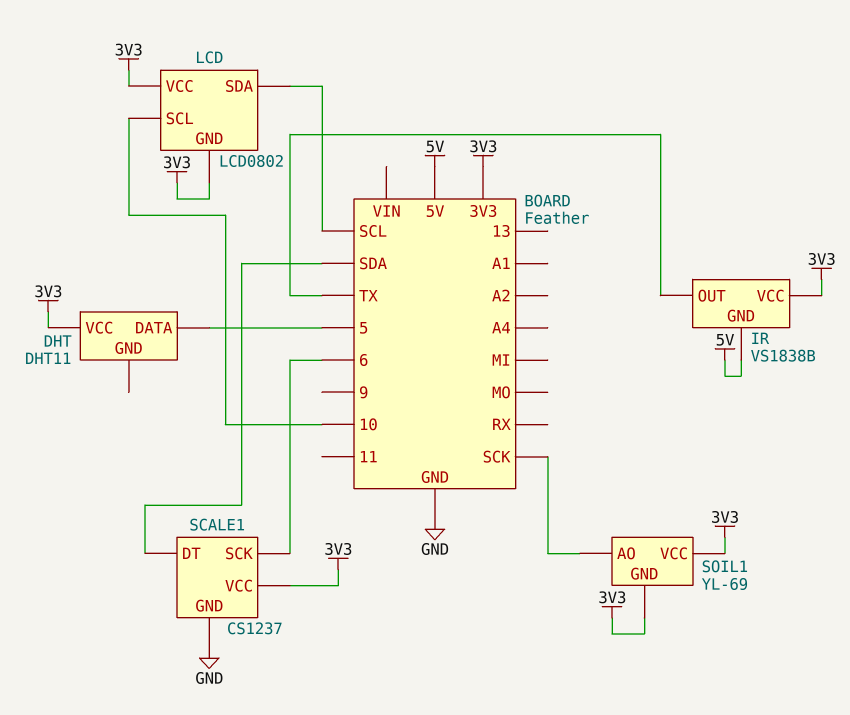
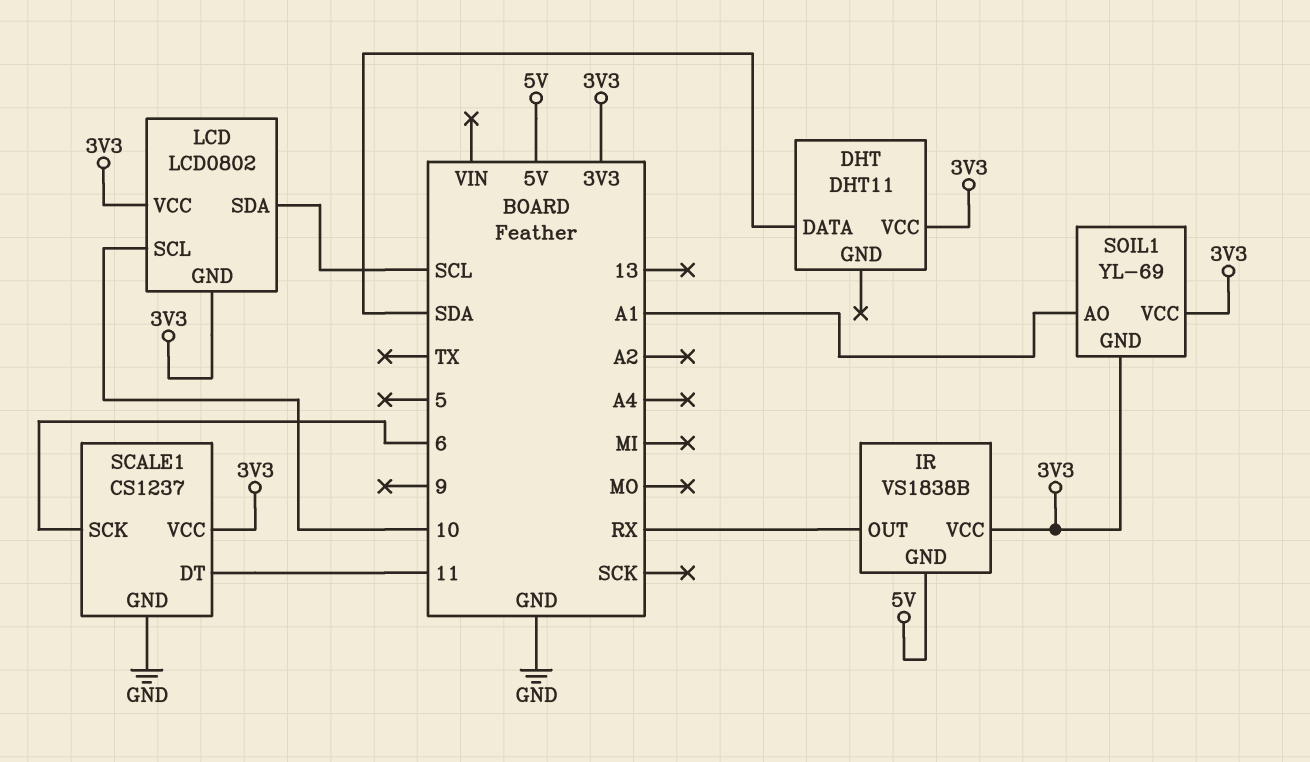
DHT pin DATA: 5 -> SDA
IR pin OUT: TX -> RX
SCALE1 pin DT: SDA -> 11
SOIL1 pin AO: SCK -> A1

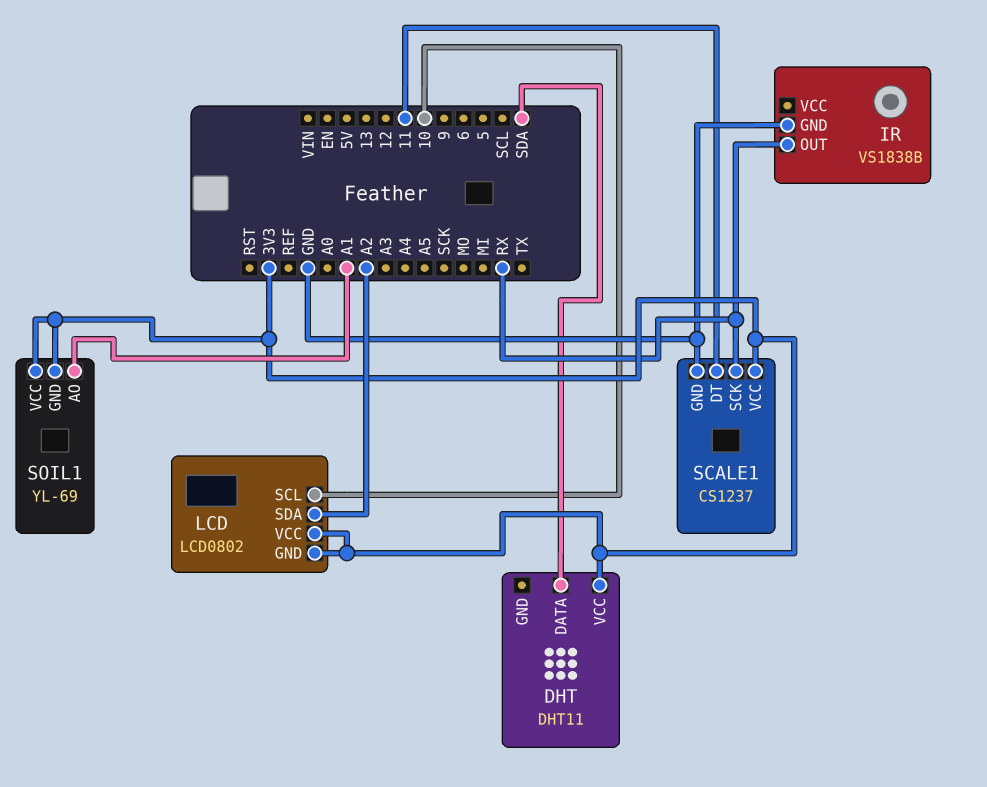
IR pin GND: 5V -> GND
IR pin VCC: 3V3 -> none
LCD pin SDA: SCL -> A2
SCALE1 pin SCK: 6 -> RX

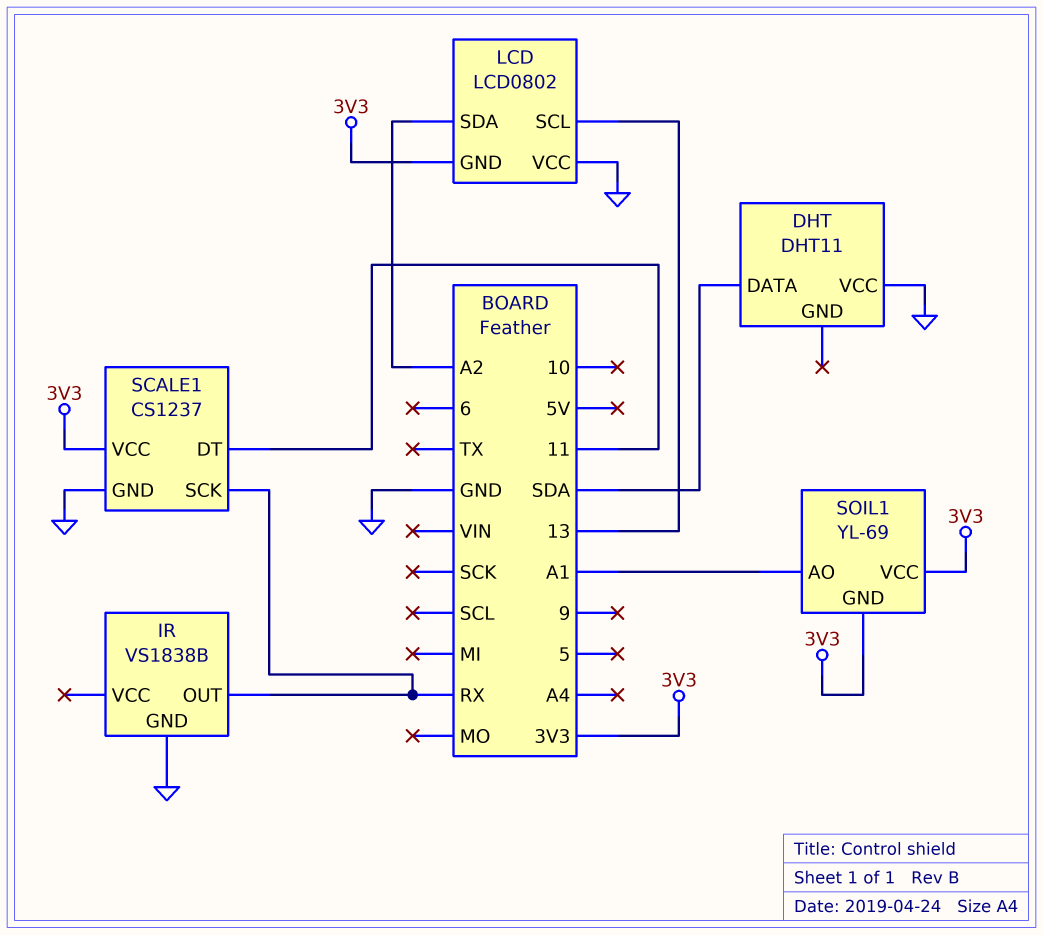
DHT pin VCC: 3V3 -> GND
LCD pin SCL: 10 -> 13
LCD pin VCC: 3V3 -> GND

